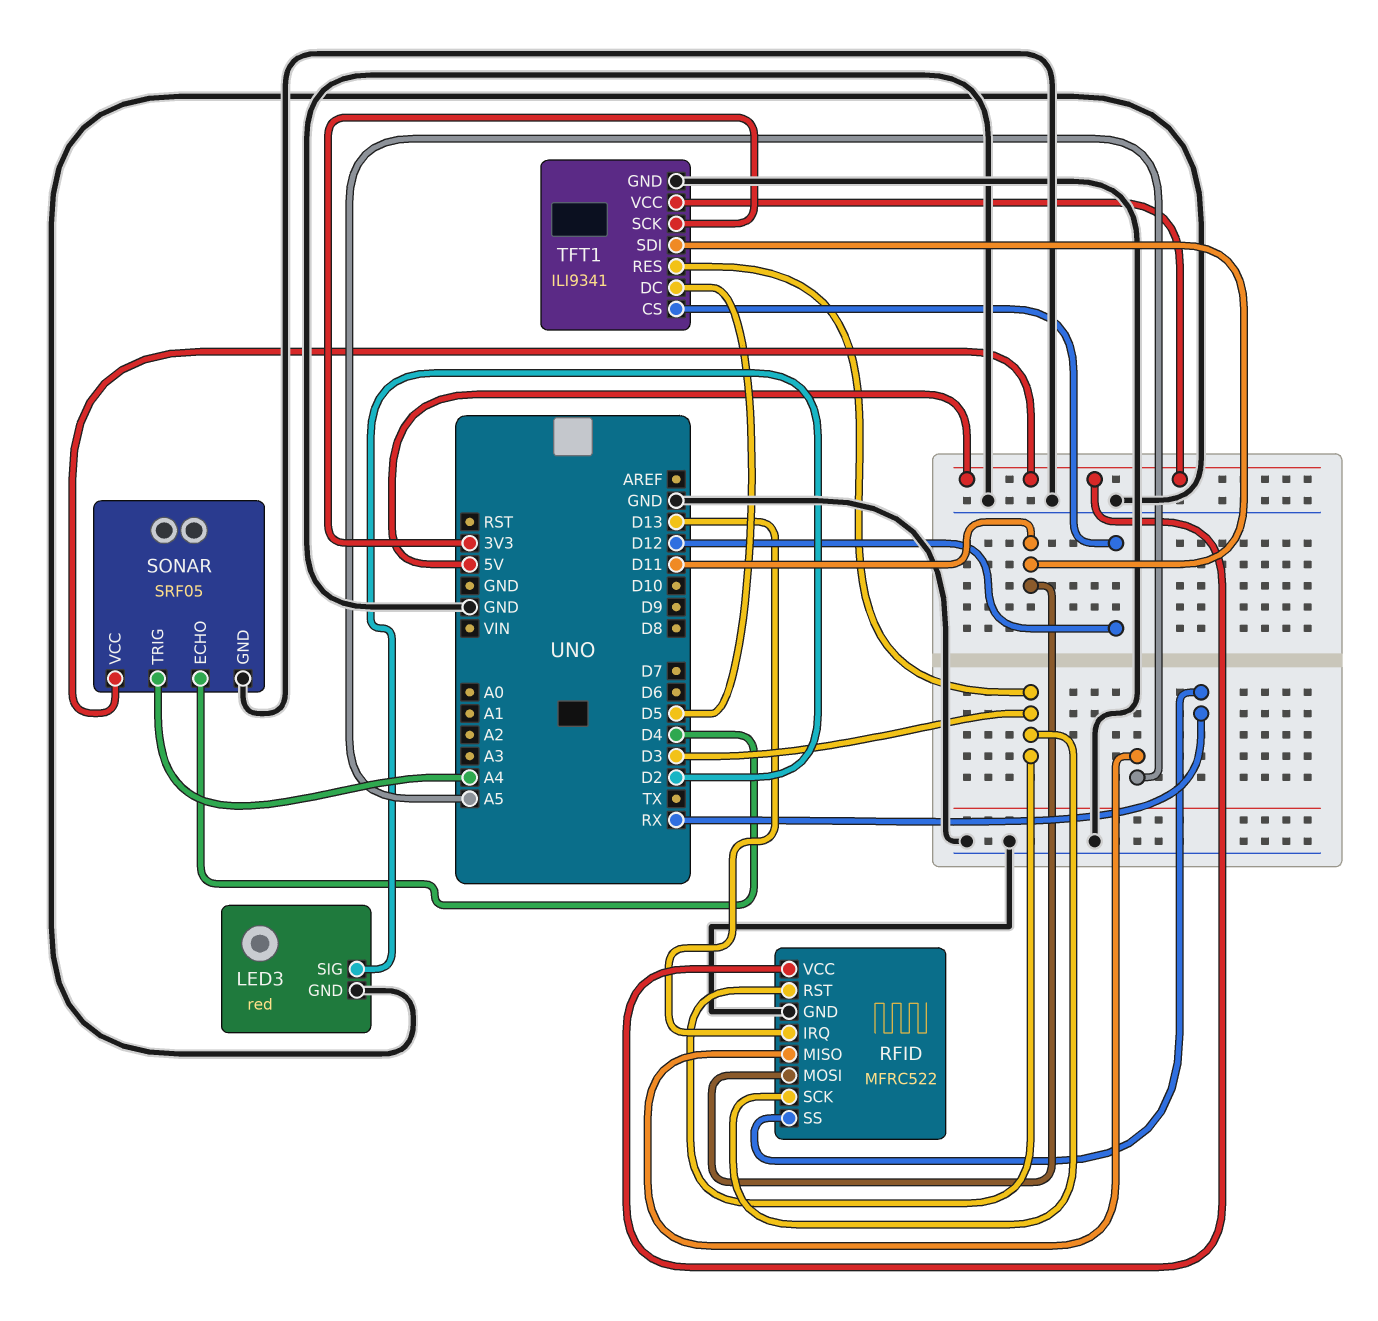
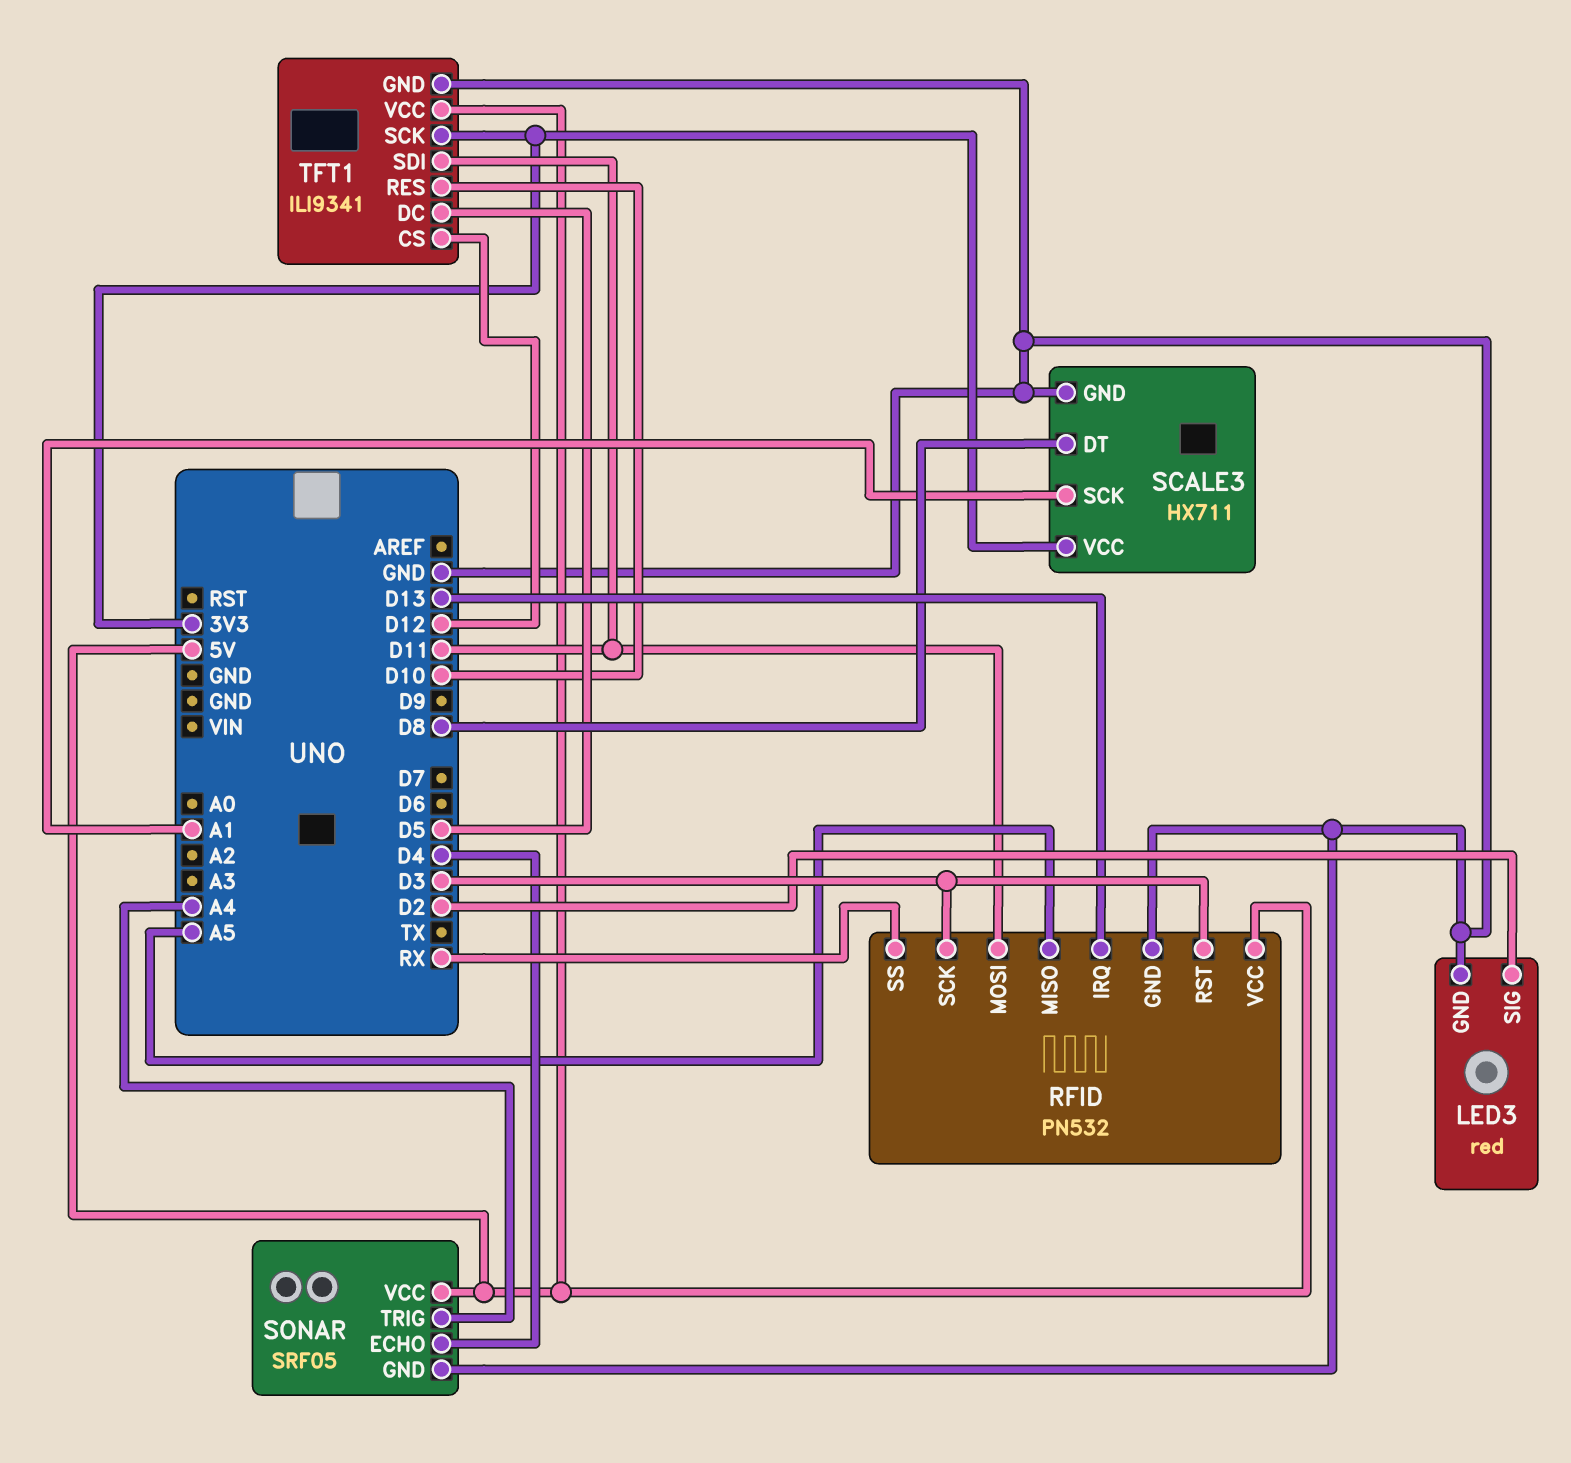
RFID: MFRC522 -> PN532
SCALE3: none -> HX711
SCALE3 pin DT: none -> D8
SCALE3 pin GND: none -> GND
SCALE3 pin SCK: none -> A1
SCALE3 pin VCC: none -> 3V3
TFT1 pin RES: D3 -> D10

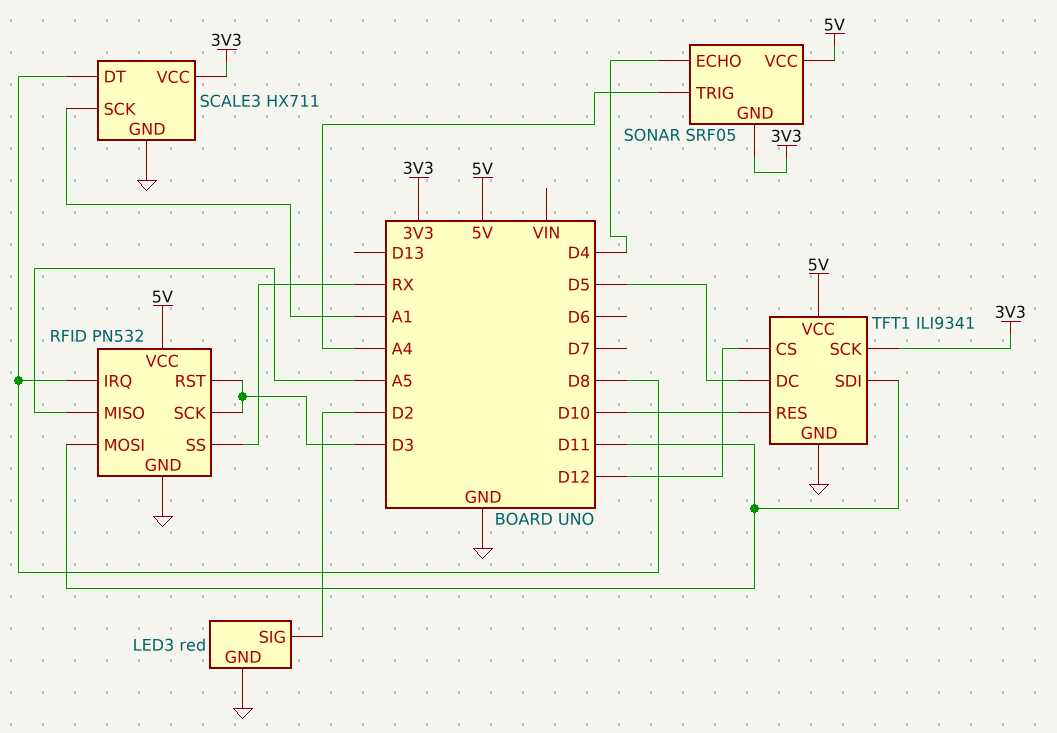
RFID pin IRQ: D13 -> D8
SONAR pin GND: GND -> 3V3

